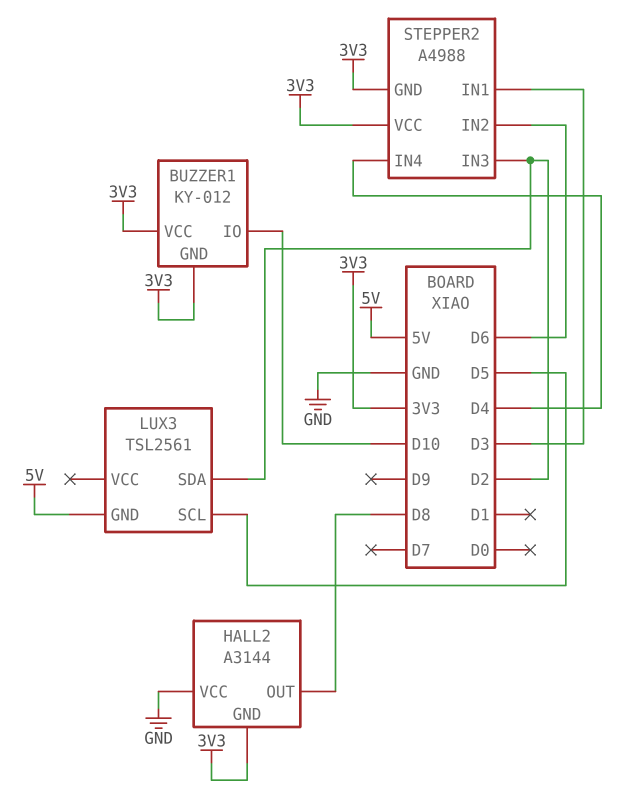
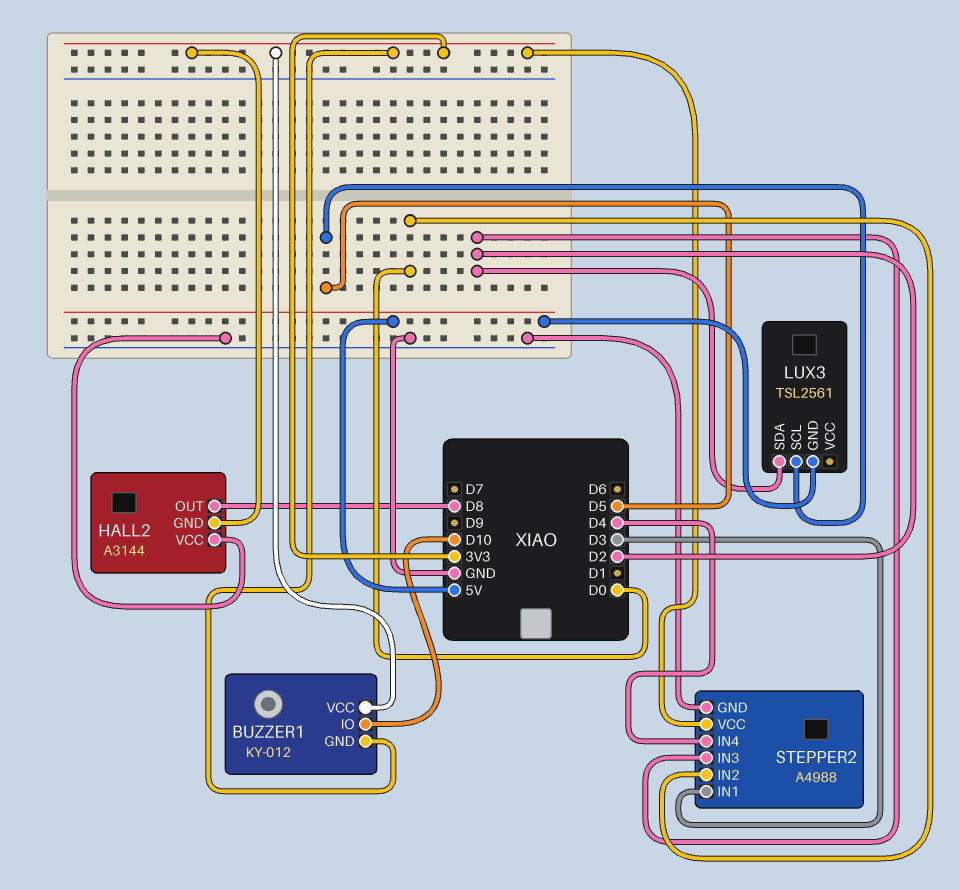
STEPPER2 pin GND: 3V3 -> GND
STEPPER2 pin IN2: D6 -> D0

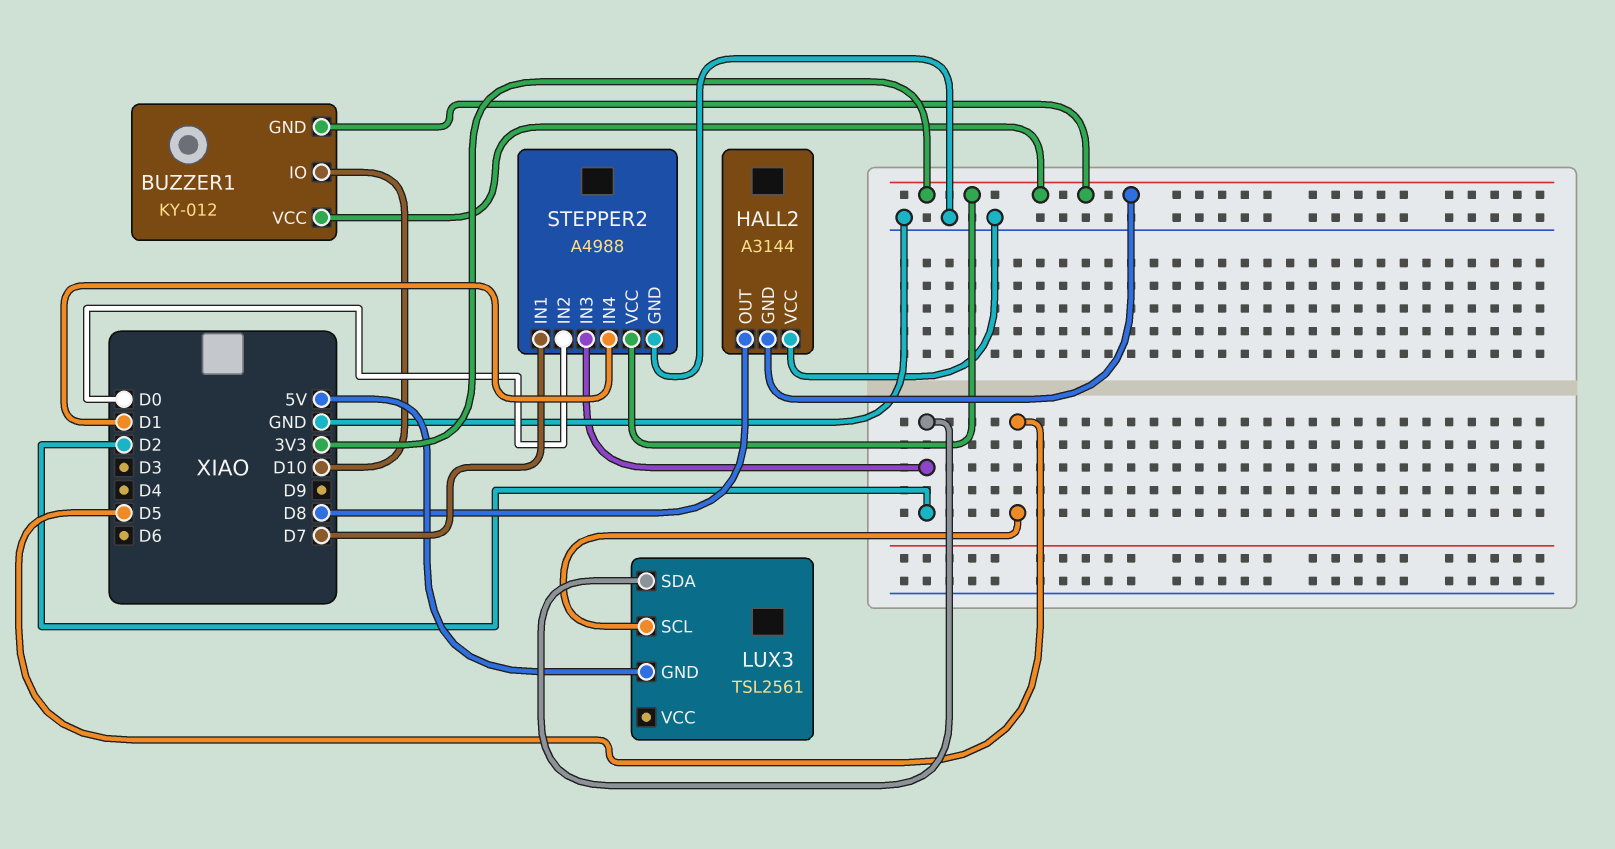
STEPPER2 pin IN1: D3 -> D7
STEPPER2 pin IN4: D4 -> D1

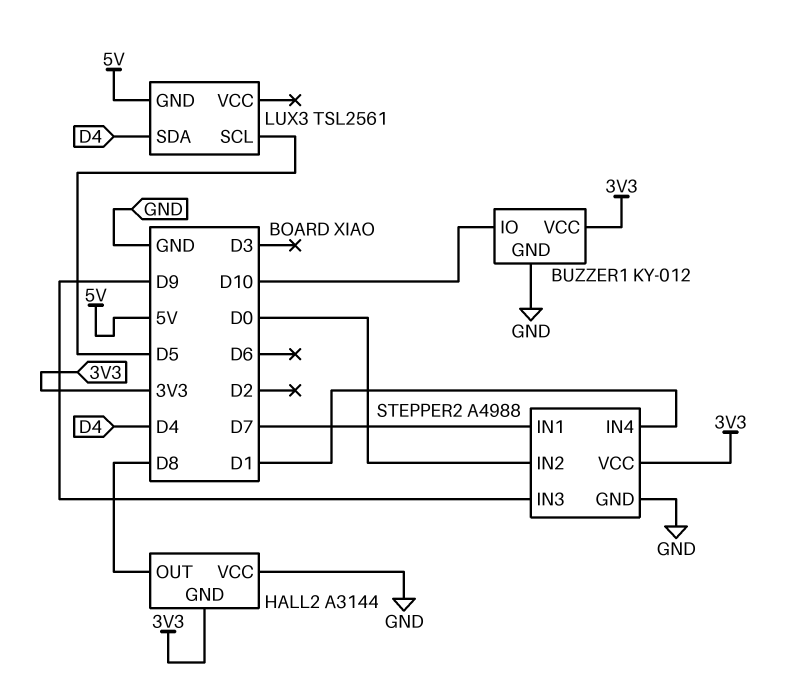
BUZZER1 pin GND: 3V3 -> GND
LUX3 pin SDA: D2 -> D4
STEPPER2 pin IN3: D2 -> D9

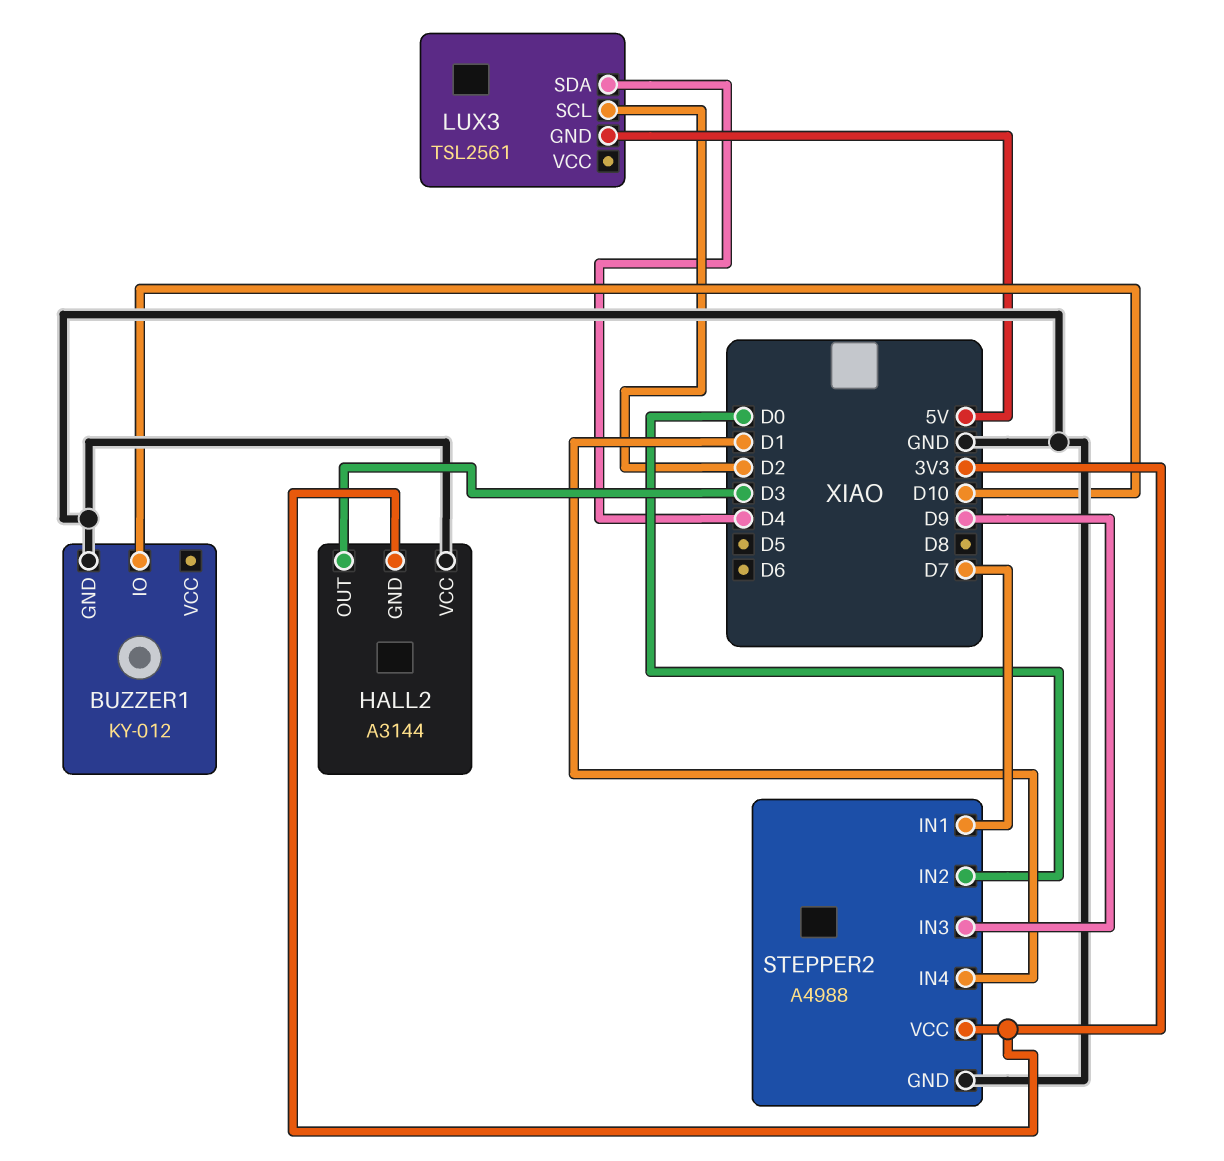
BUZZER1 pin VCC: 3V3 -> none
HALL2 pin OUT: D8 -> D3
LUX3 pin SCL: D5 -> D2

